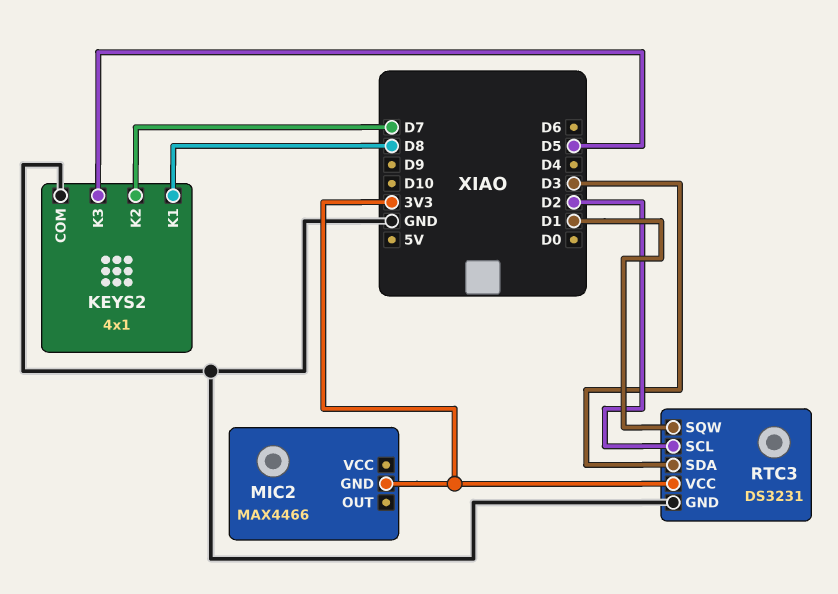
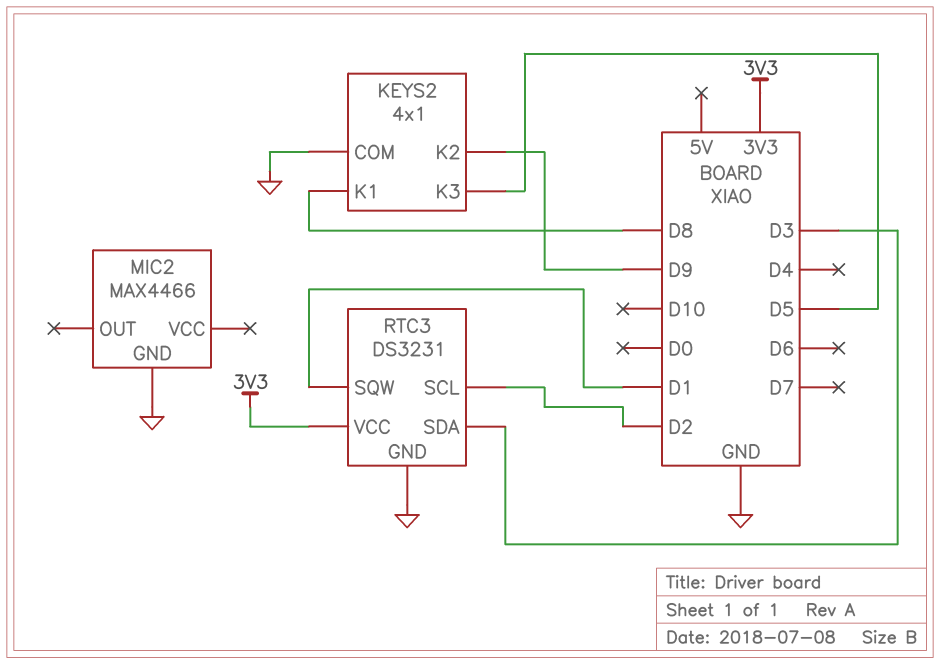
KEYS2 pin K2: D7 -> D9
MIC2 pin GND: 3V3 -> GND

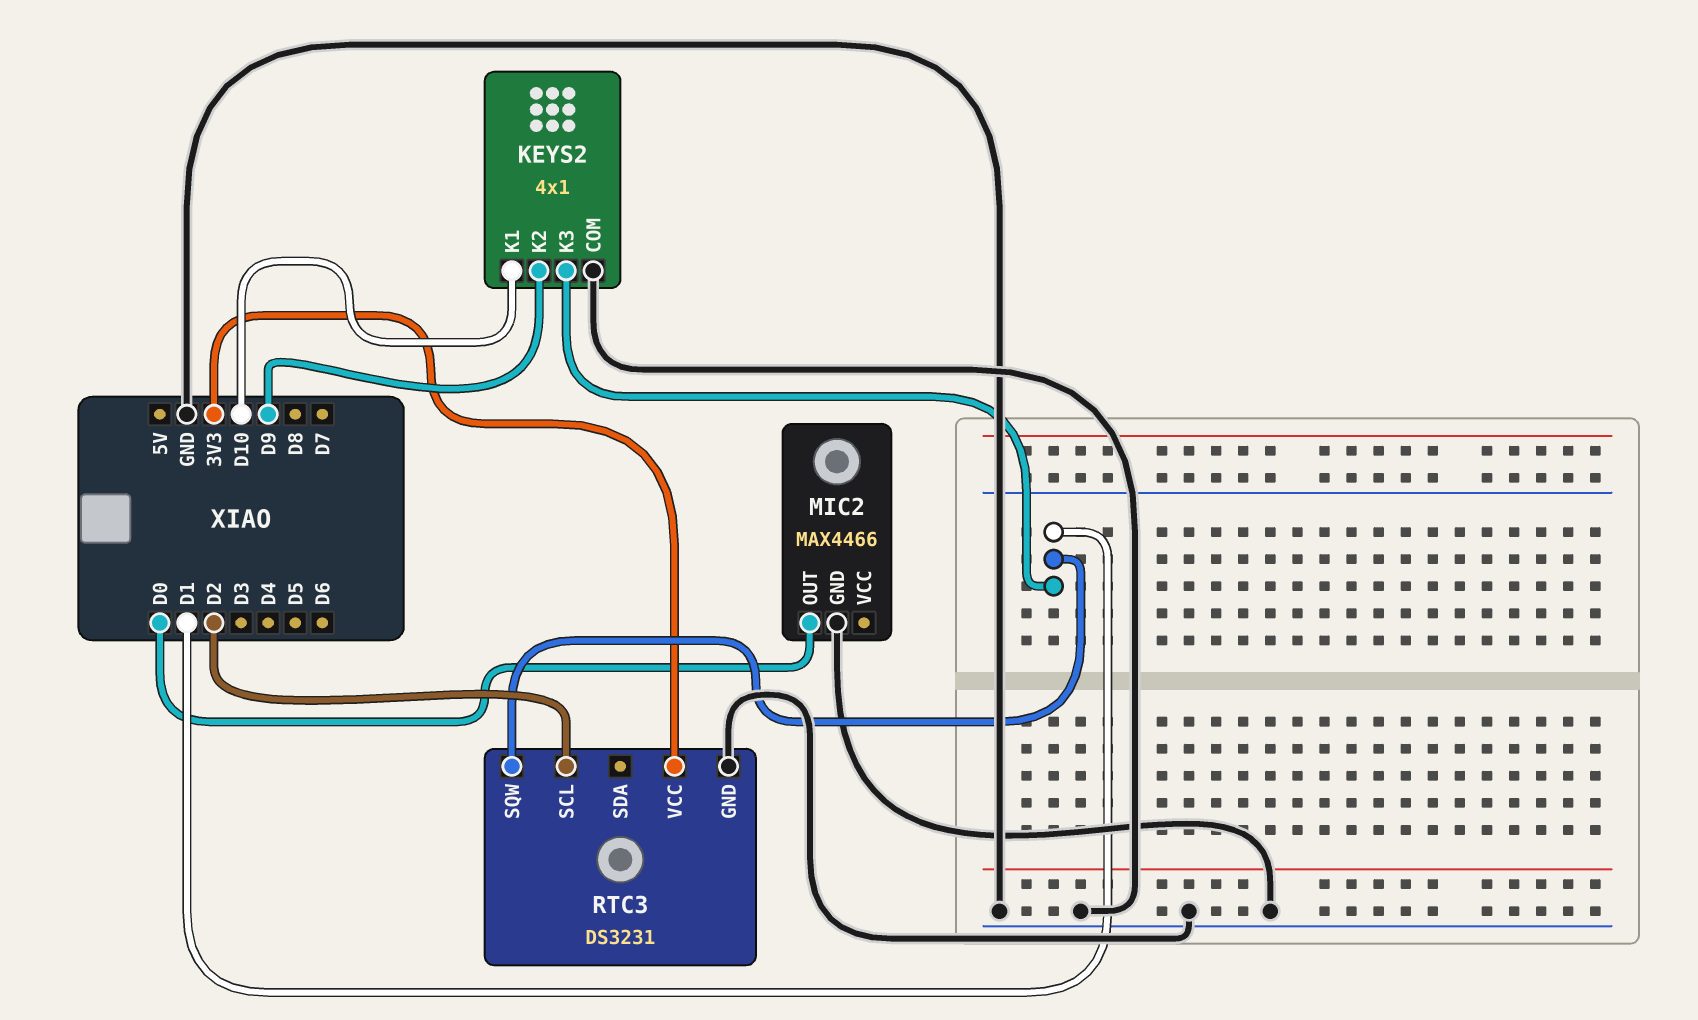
KEYS2 pin K1: D8 -> D10
KEYS2 pin K3: D5 -> D1
MIC2 pin OUT: none -> D0
RTC3 pin SDA: D3 -> none

